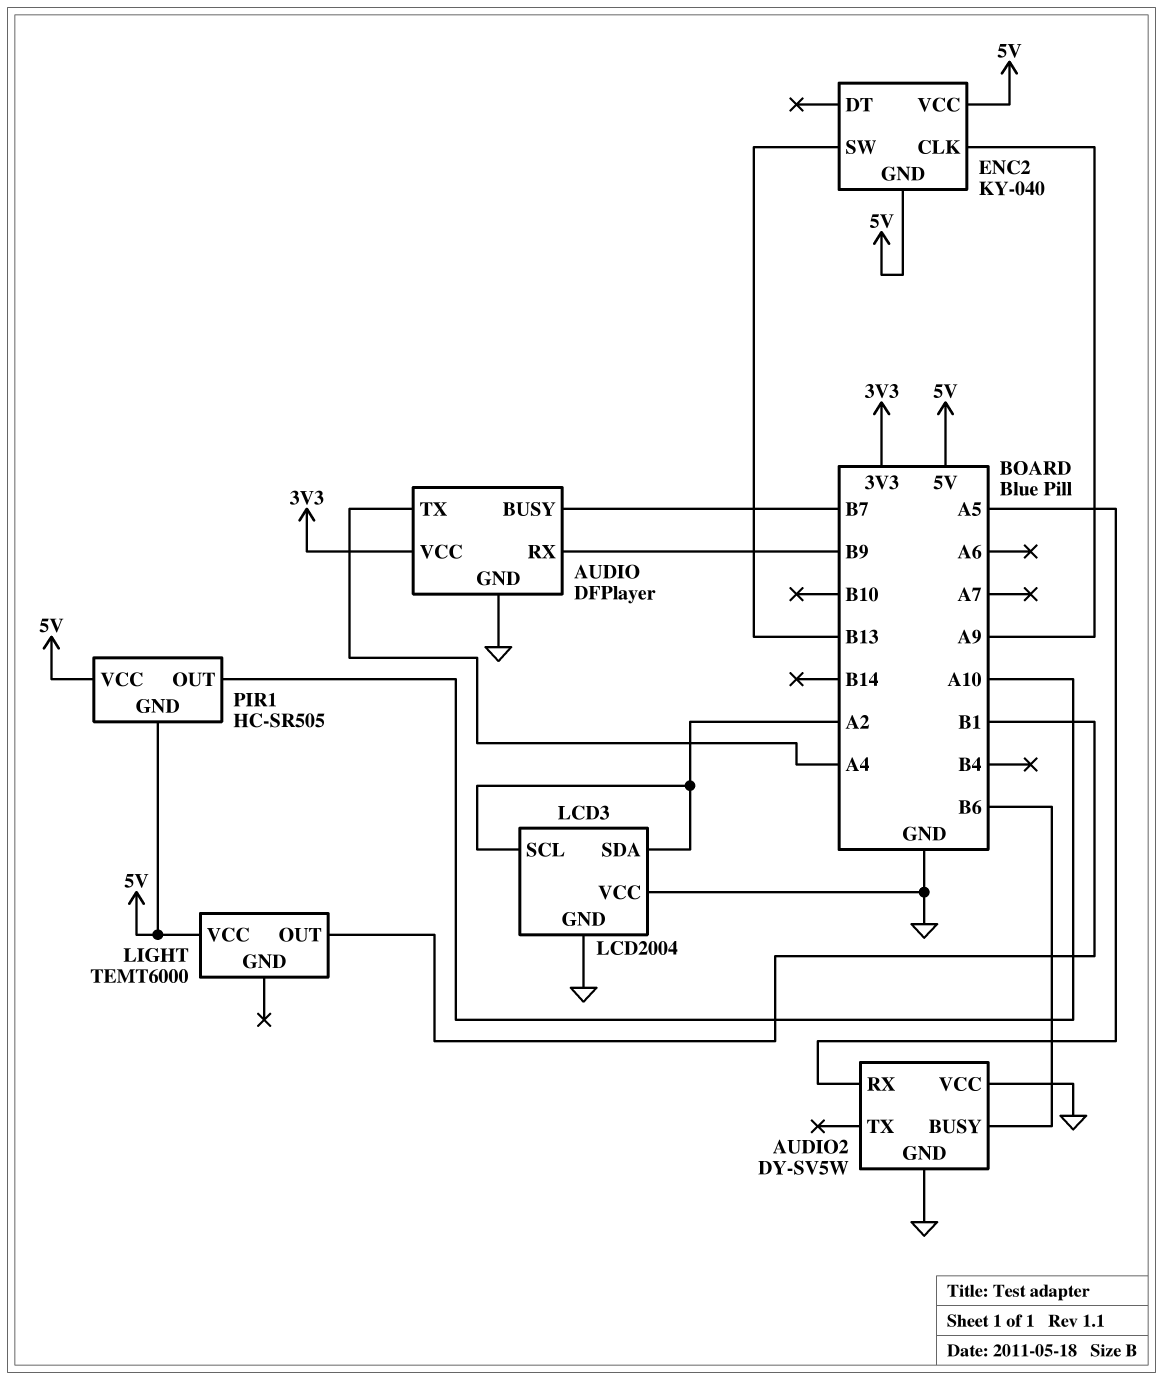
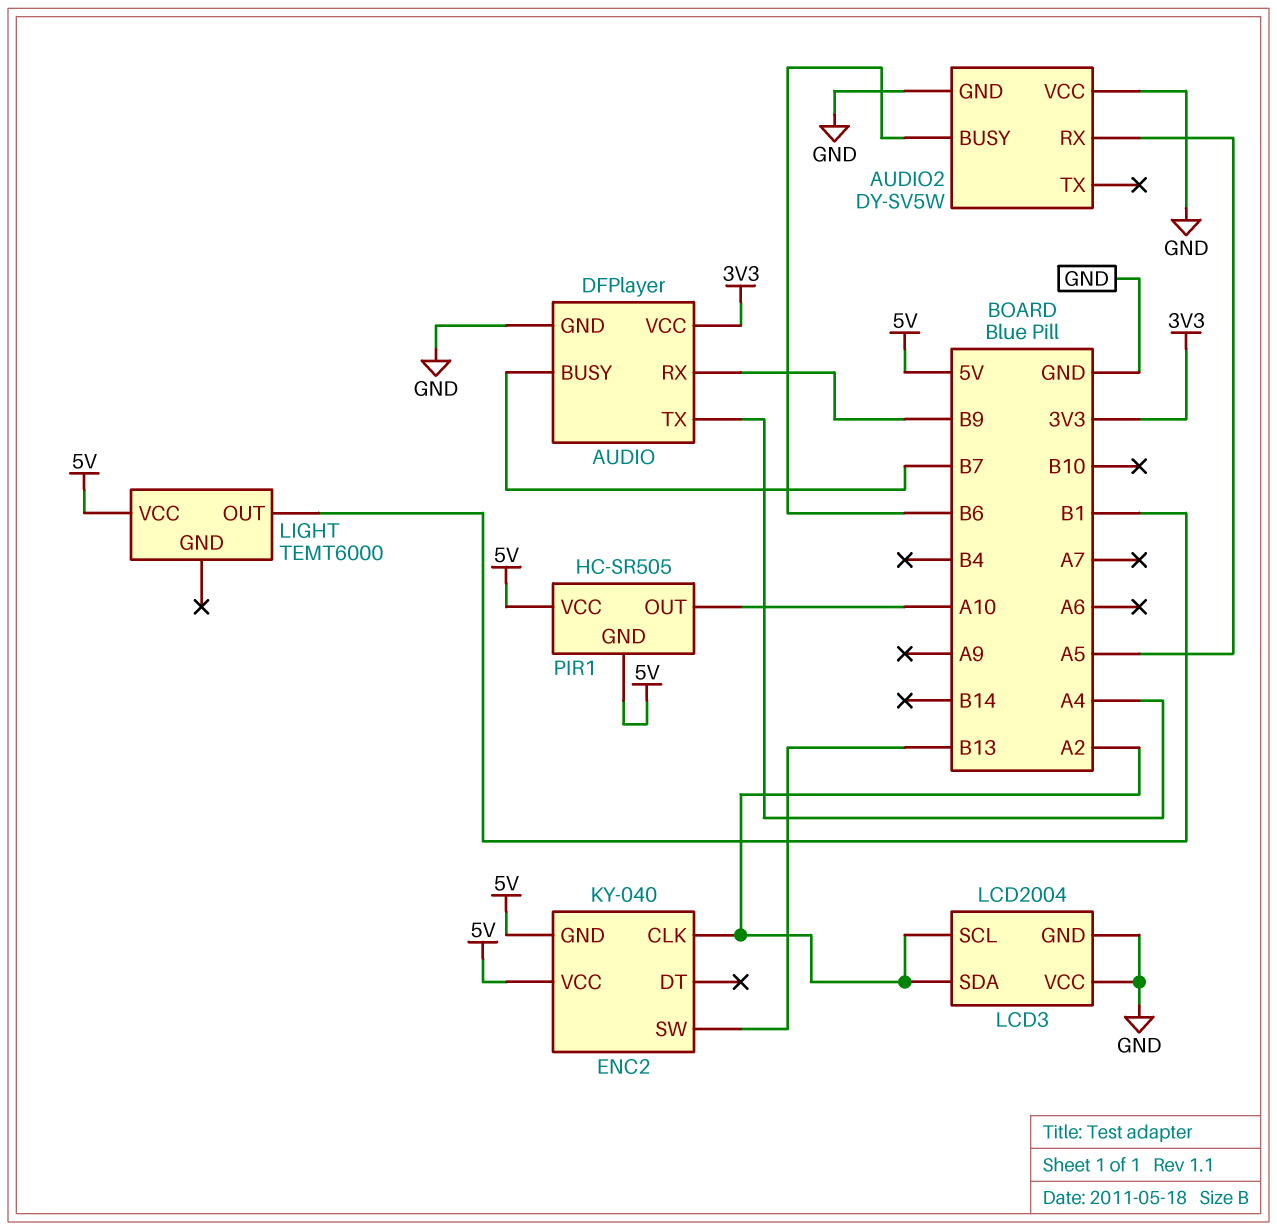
ENC2 pin CLK: A9 -> A2

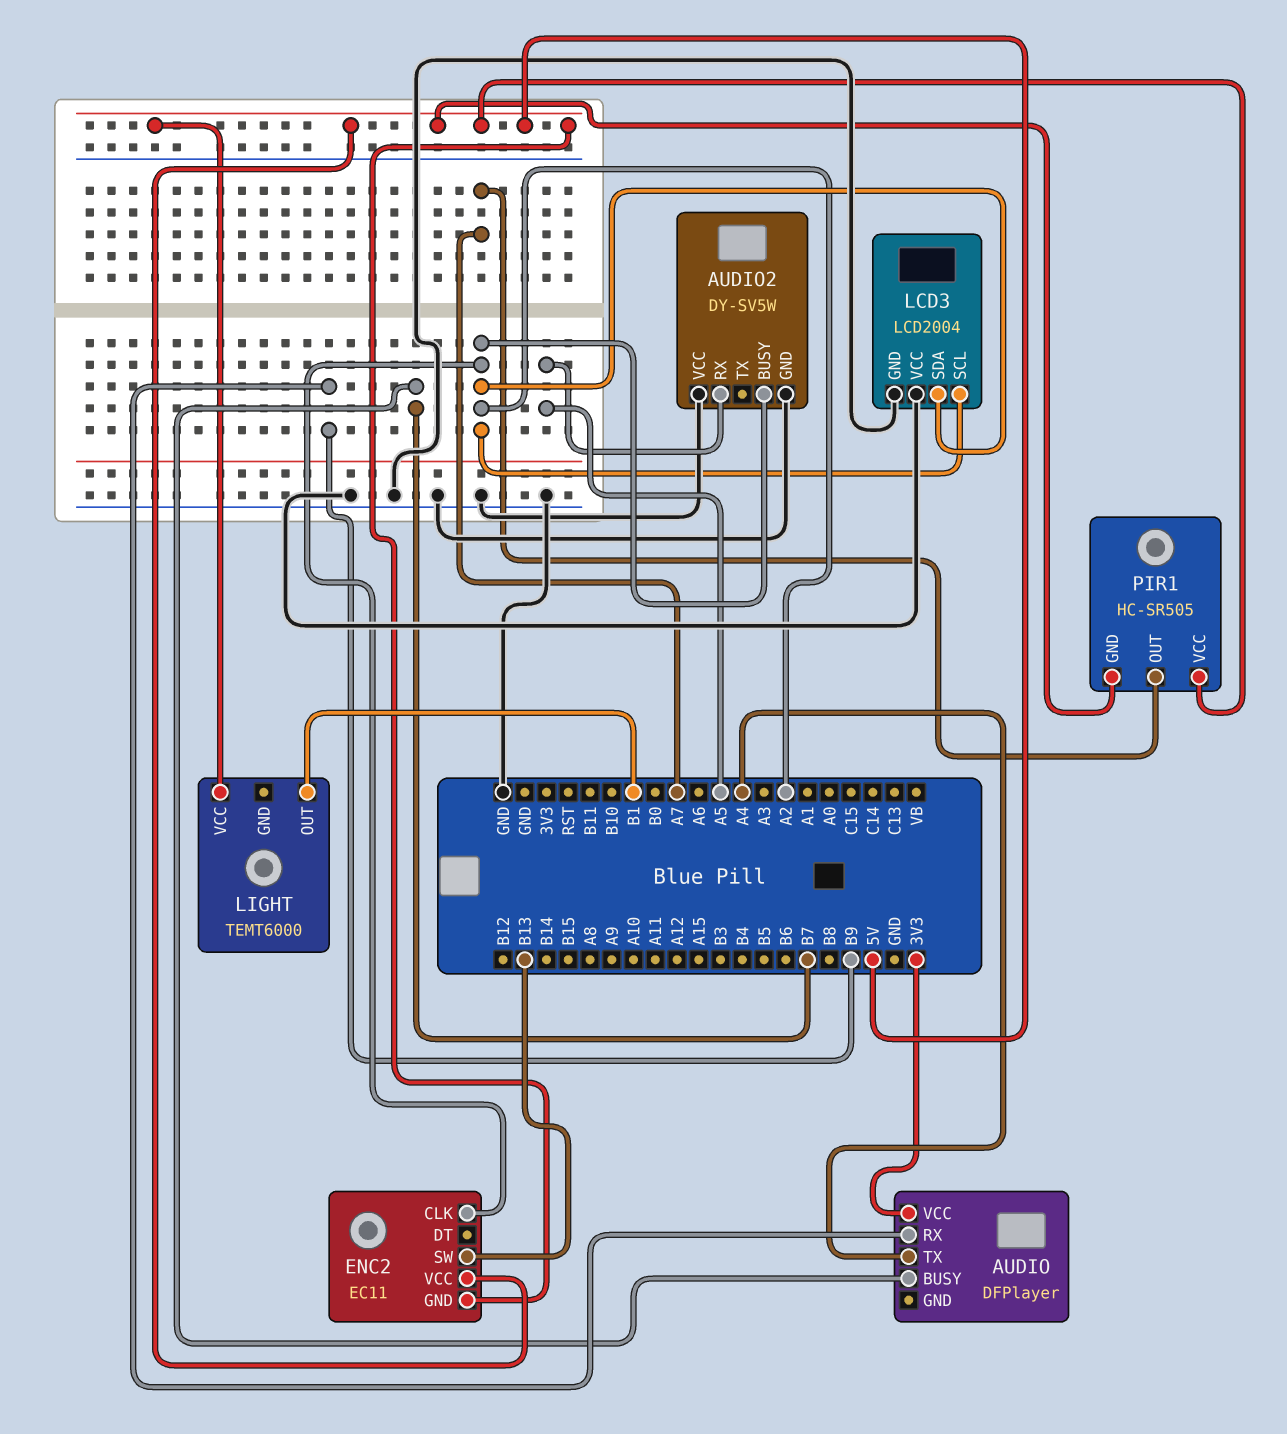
AUDIO pin GND: GND -> none
AUDIO2 pin BUSY: B6 -> A2
ENC2: KY-040 -> EC11
PIR1 pin OUT: A10 -> A7

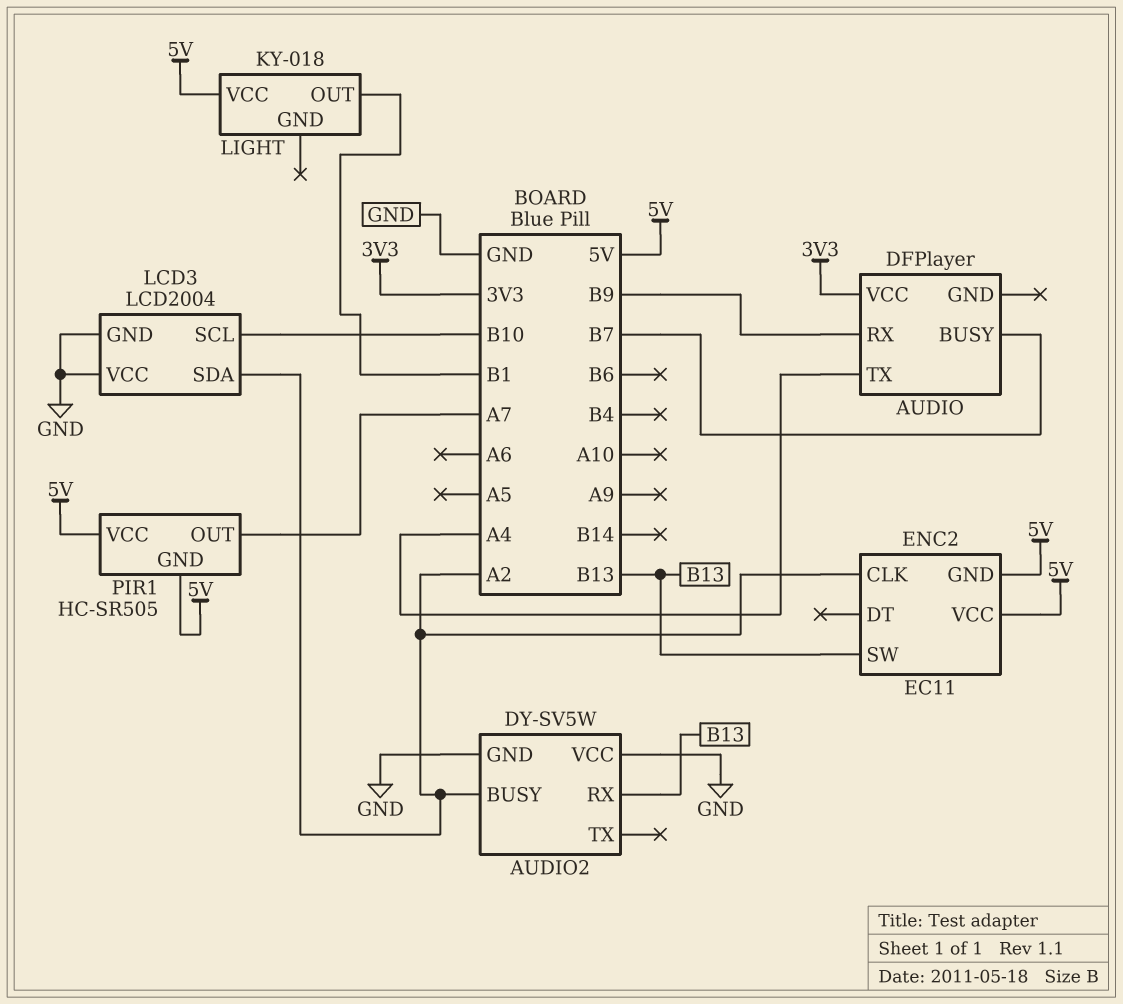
AUDIO2 pin RX: A5 -> B13
LCD3 pin SCL: A2 -> B10
LIGHT: TEMT6000 -> KY-018

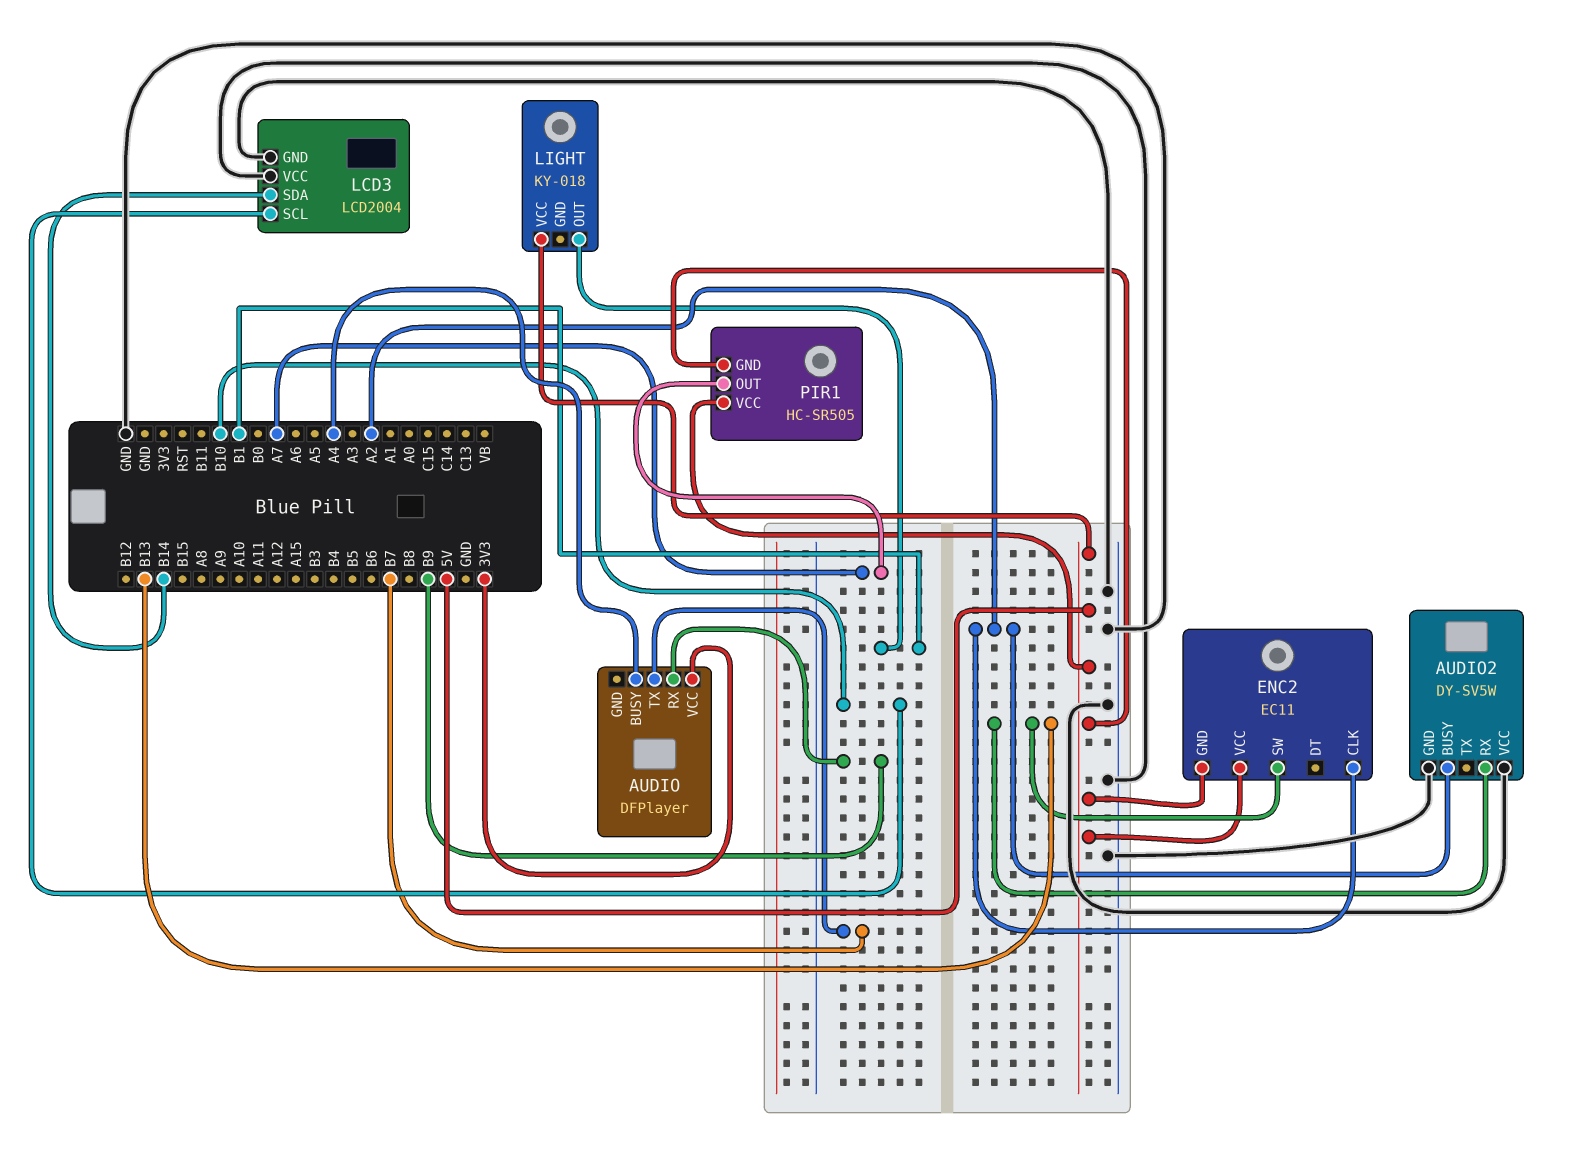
AUDIO pin BUSY: B7 -> A4
AUDIO pin TX: A4 -> B7
LCD3 pin SDA: A2 -> B14

